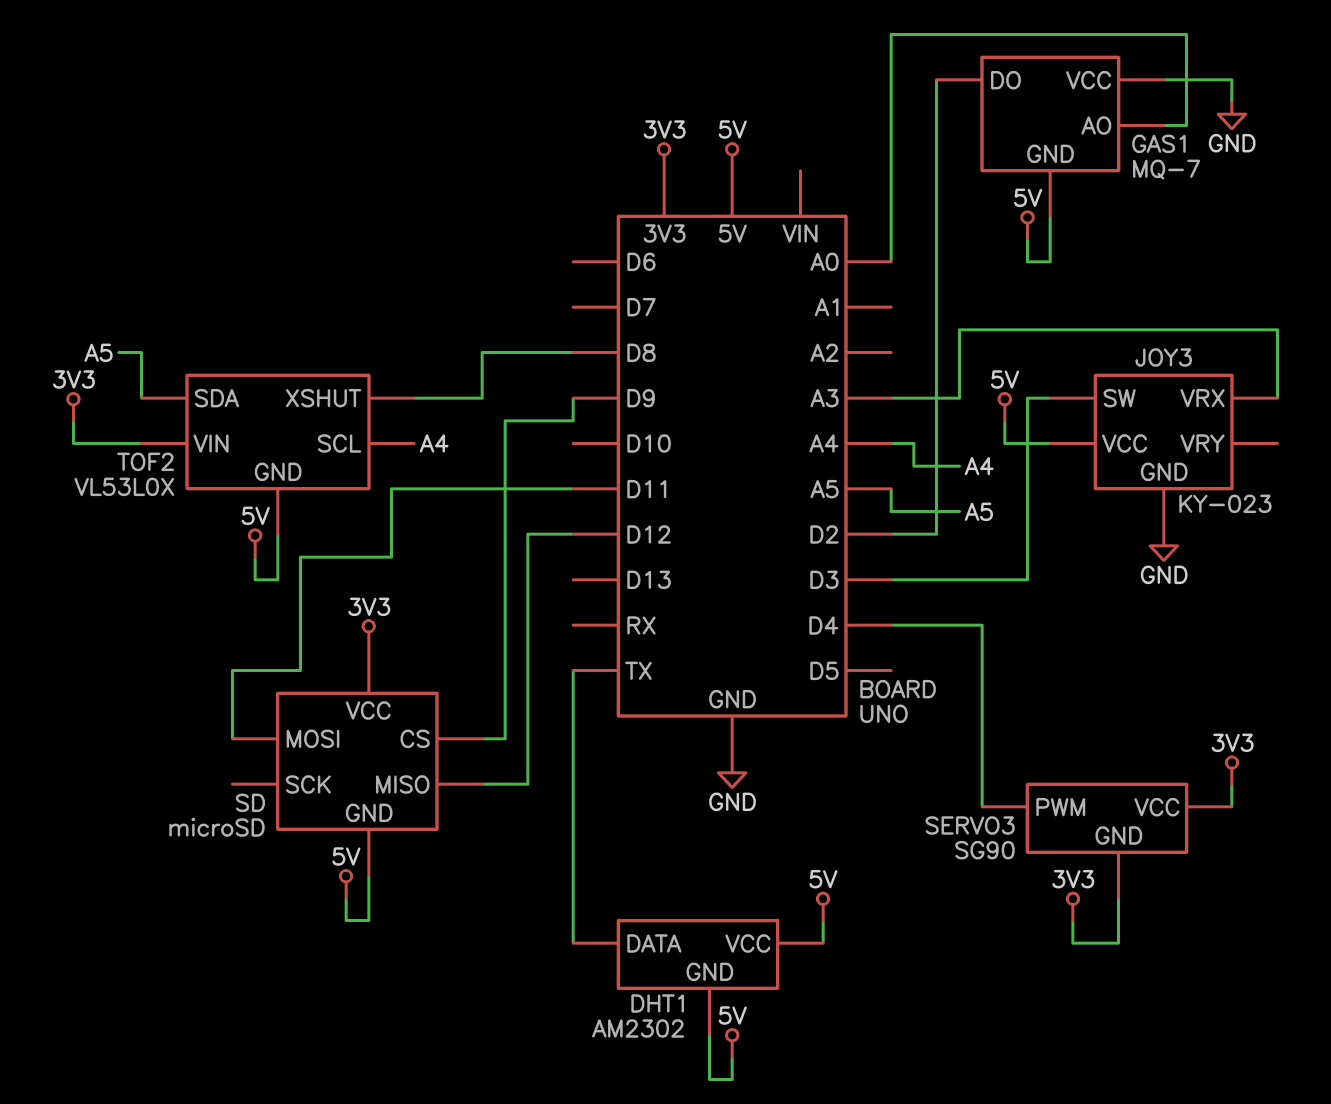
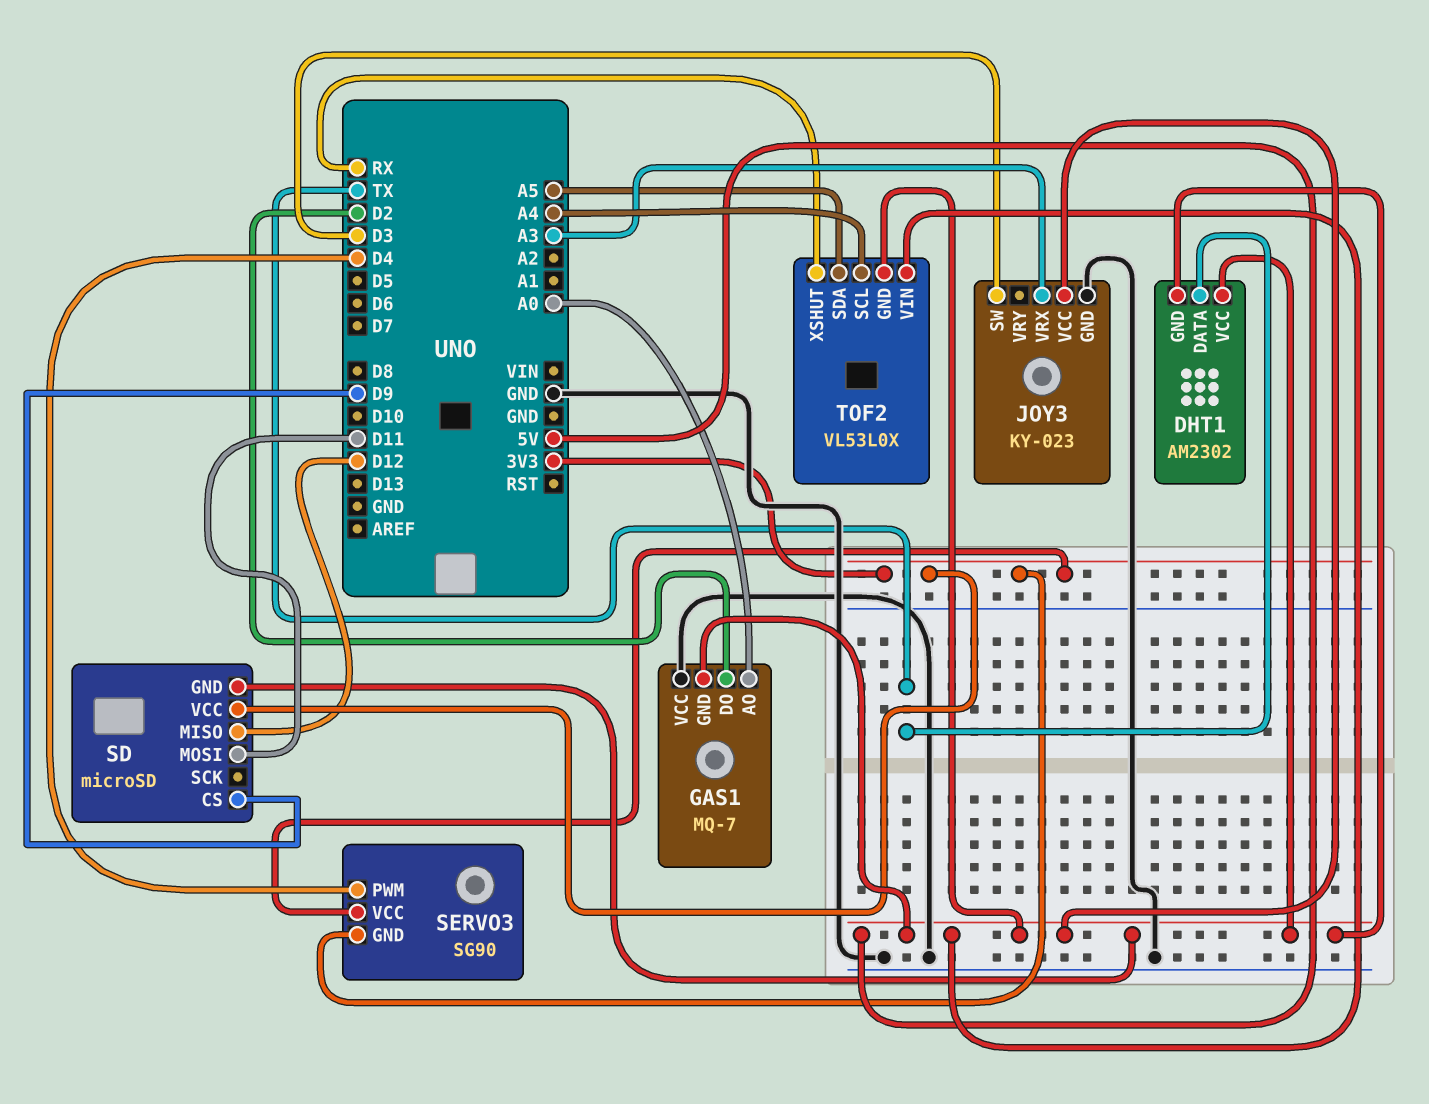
TOF2 pin VIN: 3V3 -> 5V
TOF2 pin XSHUT: D8 -> RX

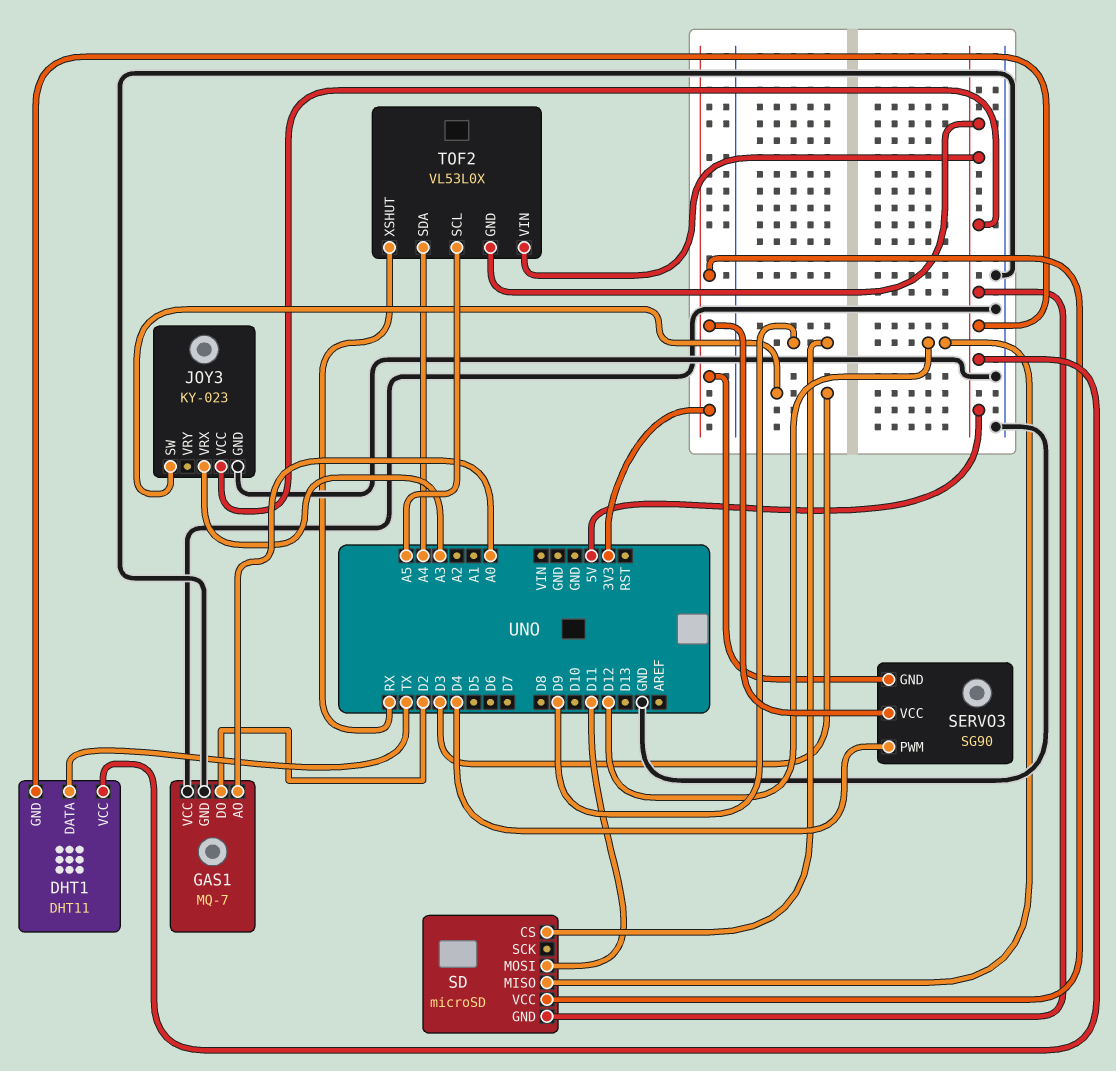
DHT1: AM2302 -> DHT11
GAS1 pin GND: 5V -> GND
TOF2 pin SCL: A4 -> A5
TOF2 pin SDA: A5 -> A4

